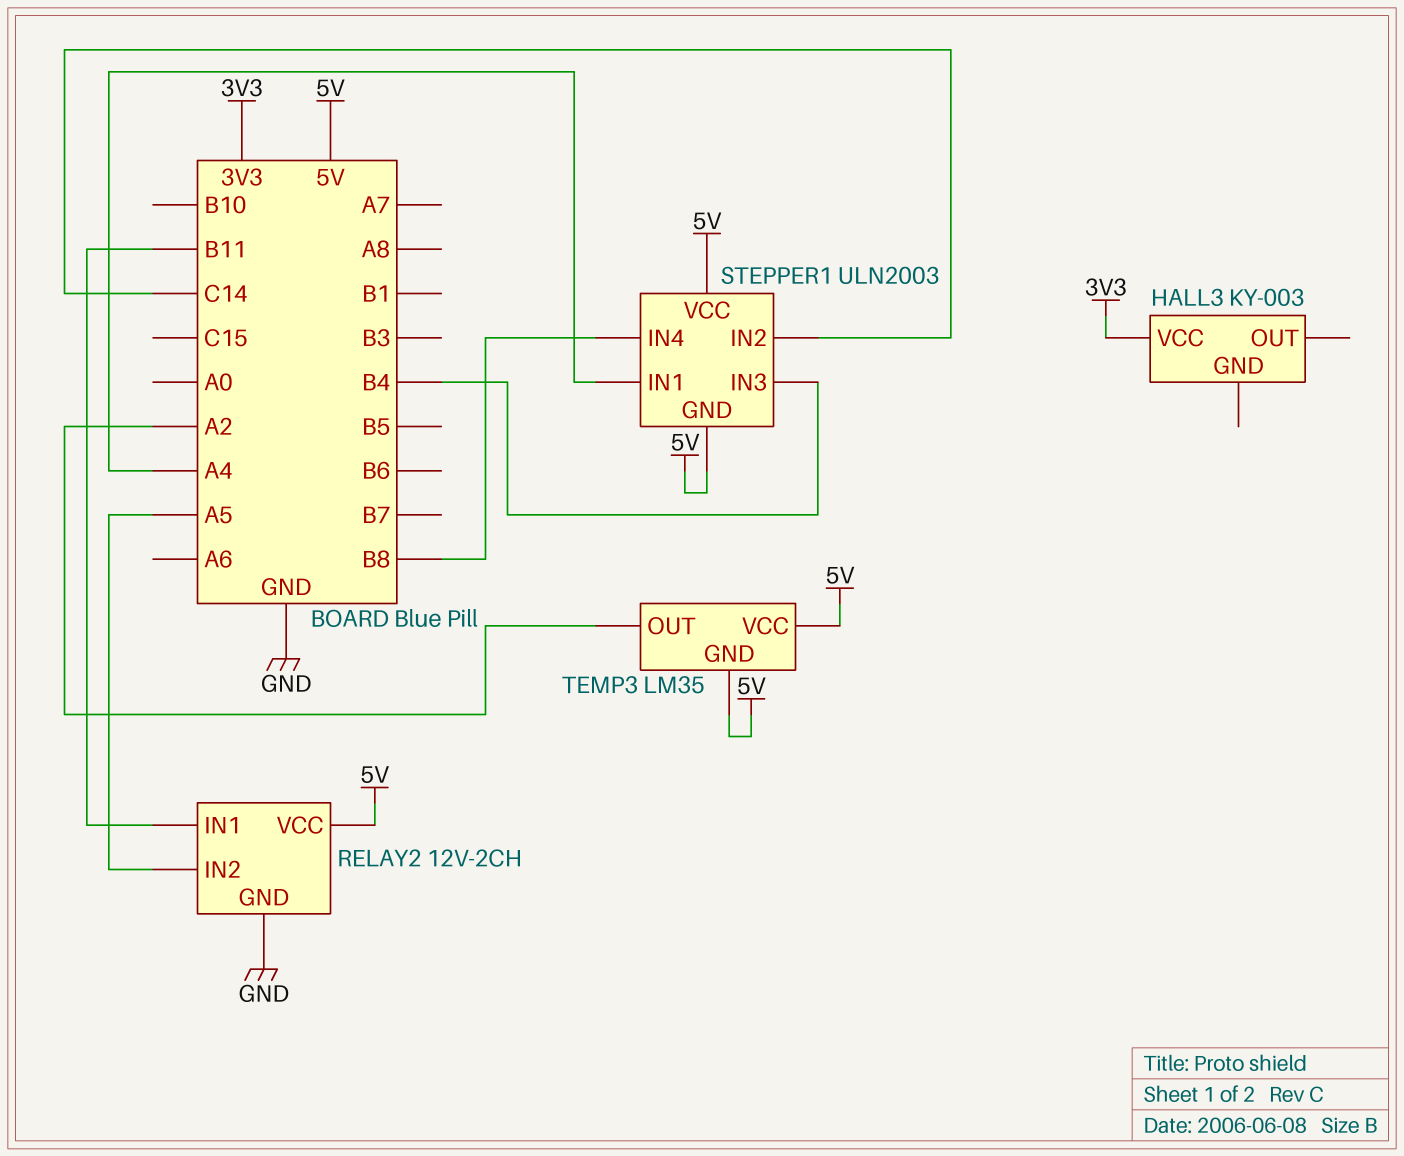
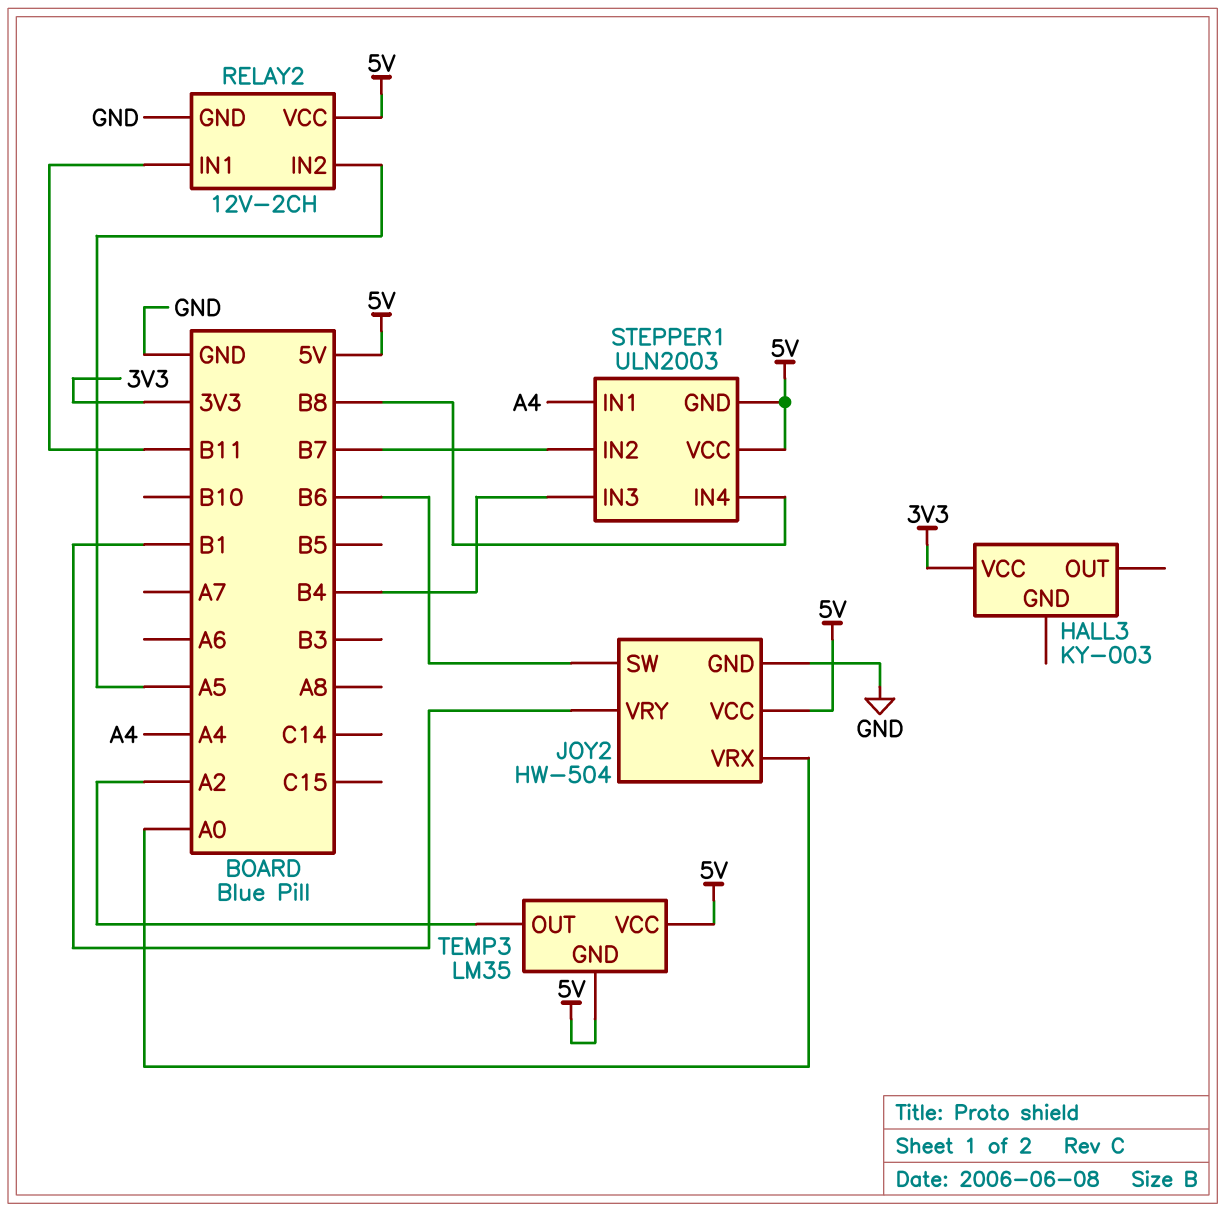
JOY2: none -> HW-504
JOY2 pin GND: none -> GND
JOY2 pin SW: none -> B6
JOY2 pin VCC: none -> 5V
JOY2 pin VRX: none -> A0
JOY2 pin VRY: none -> B1
STEPPER1 pin IN2: C14 -> B7

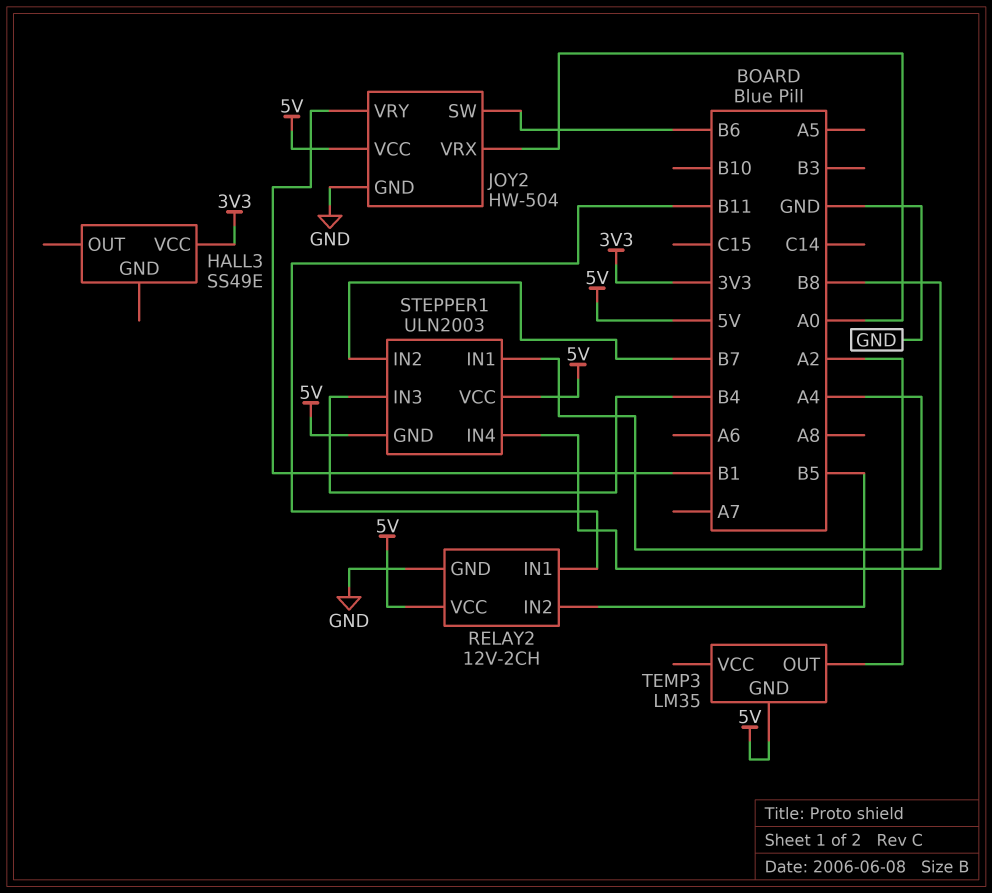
HALL3: KY-003 -> SS49E
RELAY2 pin IN2: A5 -> B5
TEMP3 pin VCC: 5V -> none

